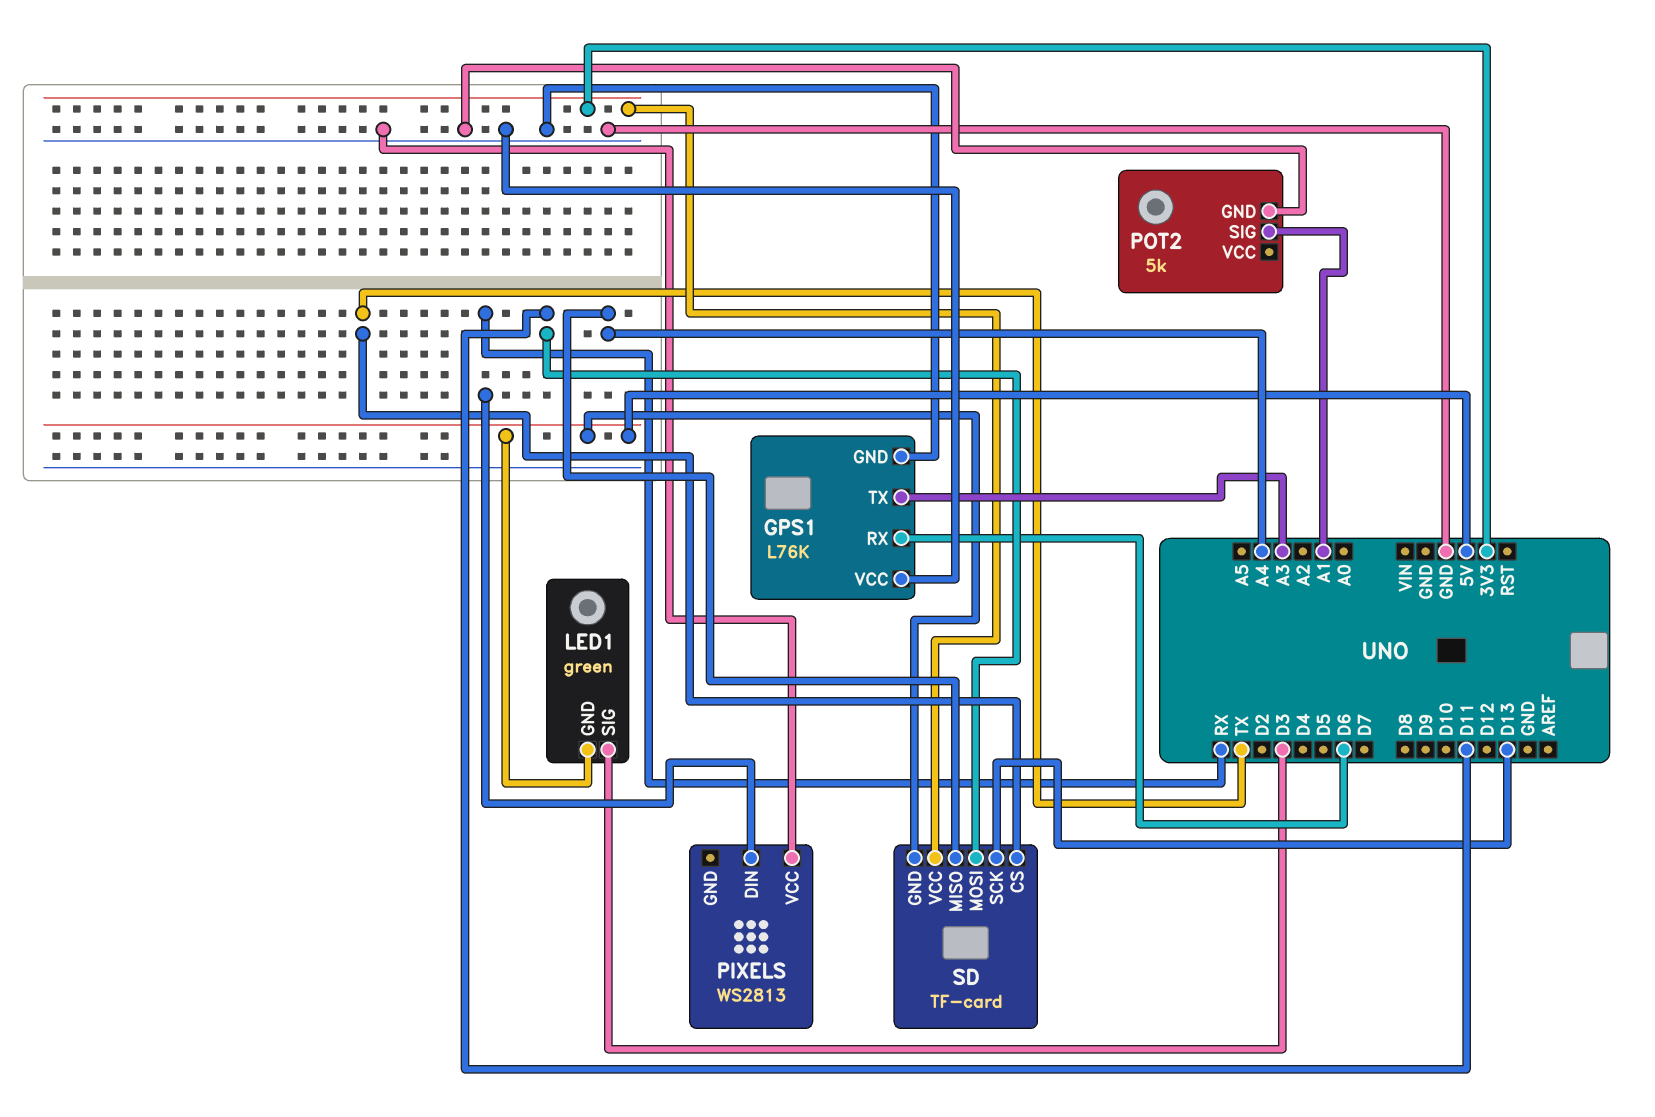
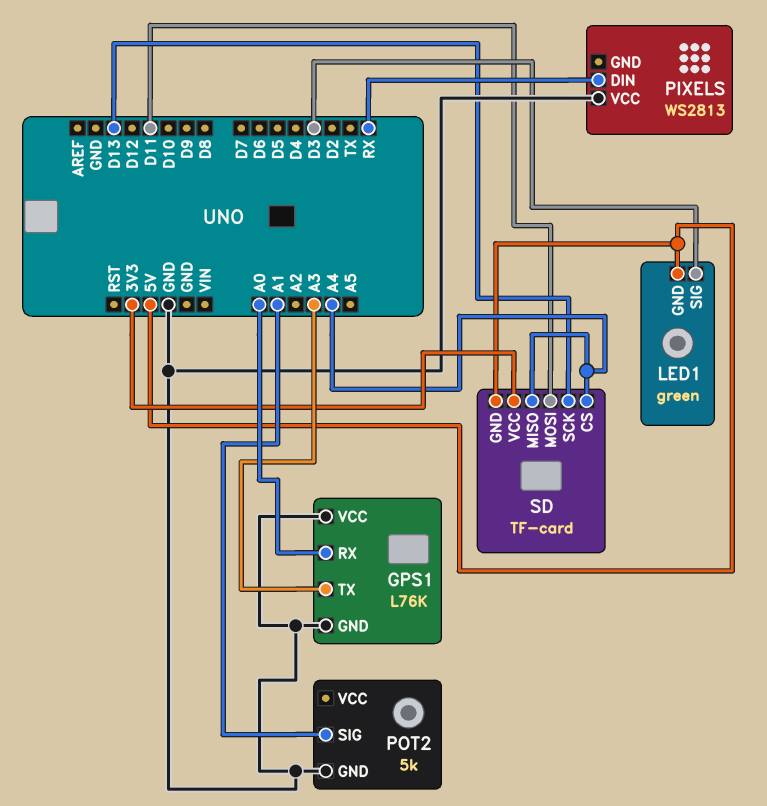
GPS1 pin RX: D6 -> A0
SD pin CS: TX -> A4

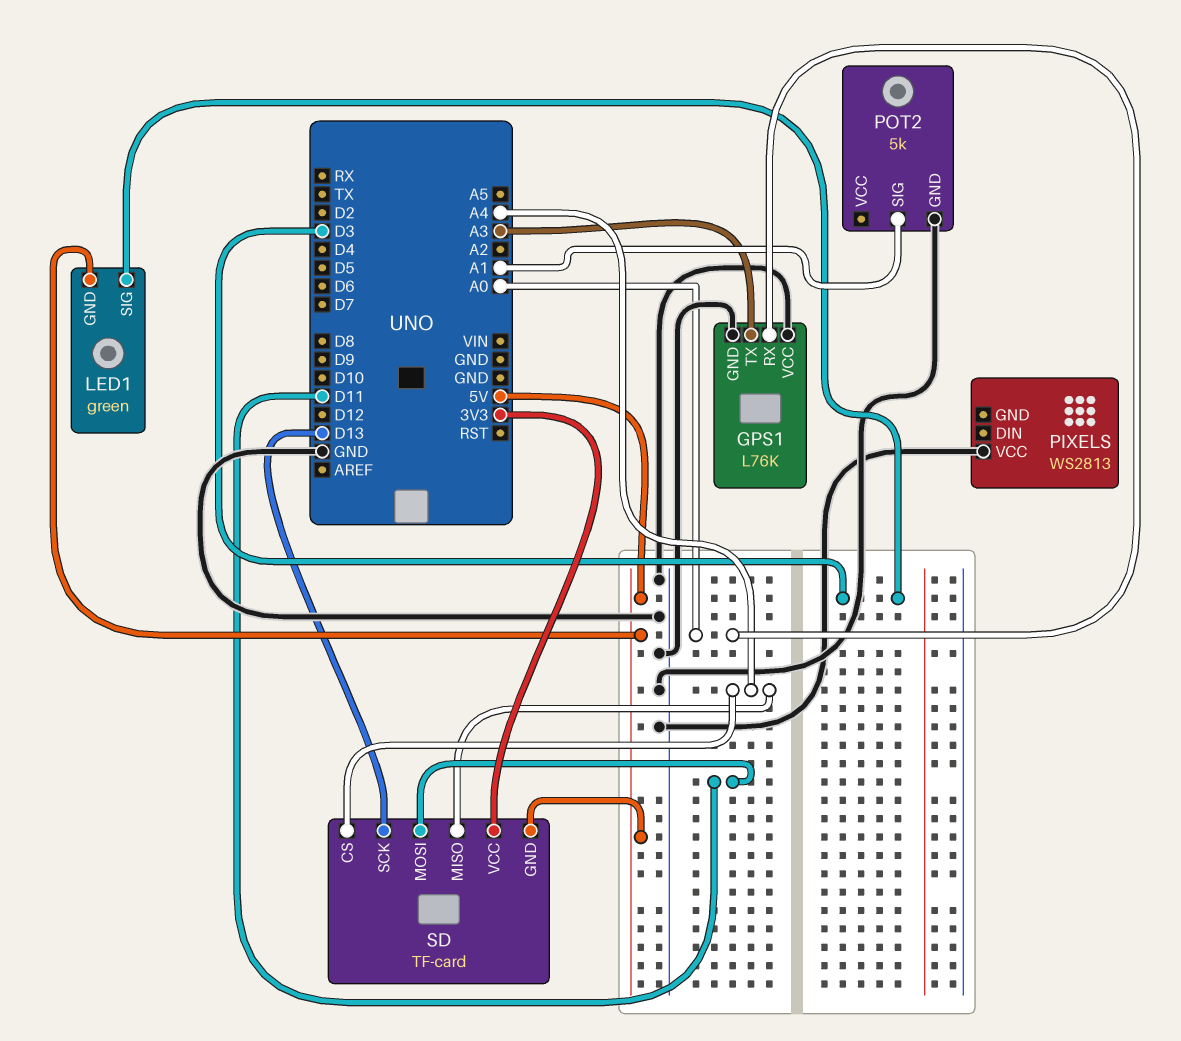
PIXELS pin DIN: RX -> none

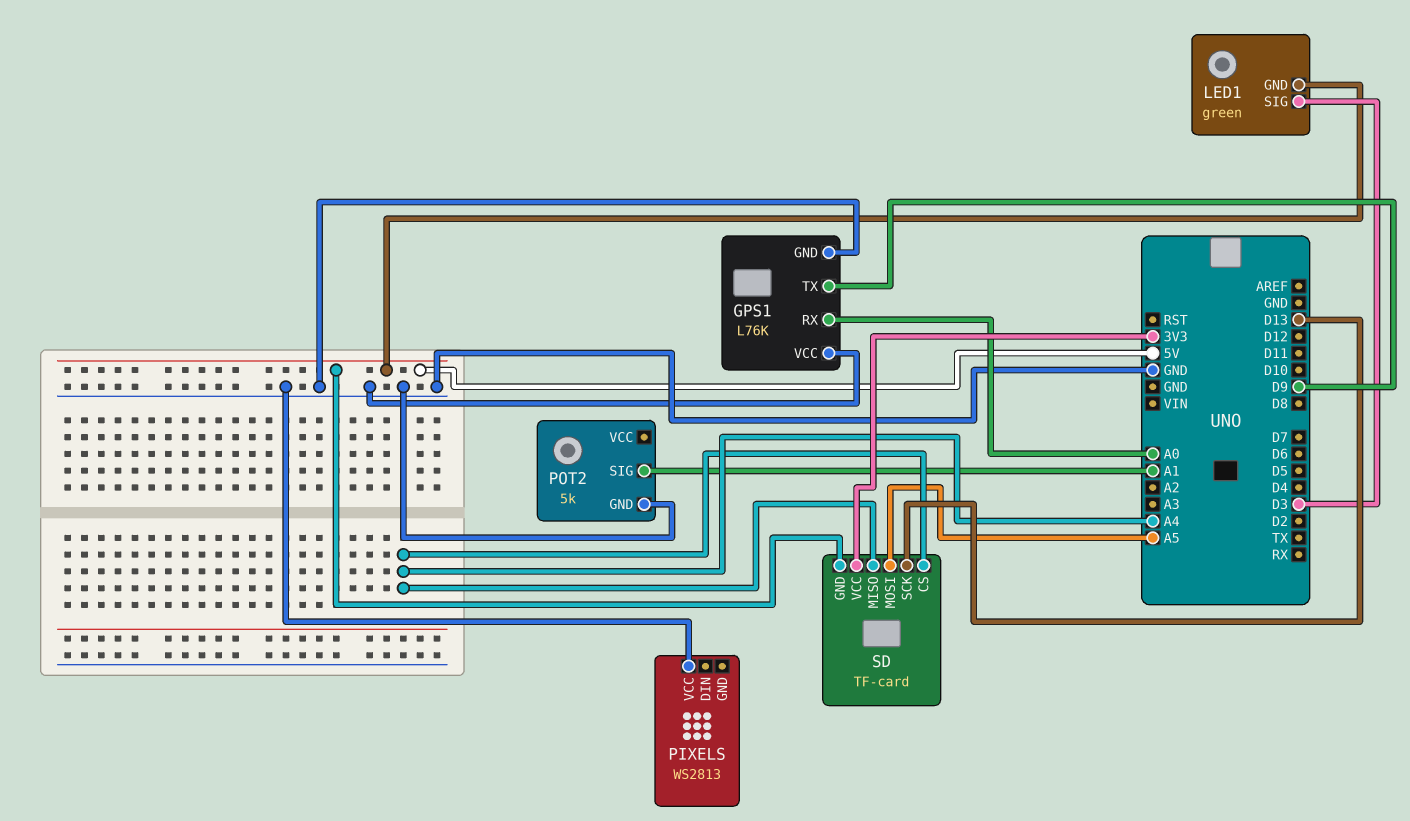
GPS1 pin TX: A3 -> D9
SD pin MOSI: D11 -> A5

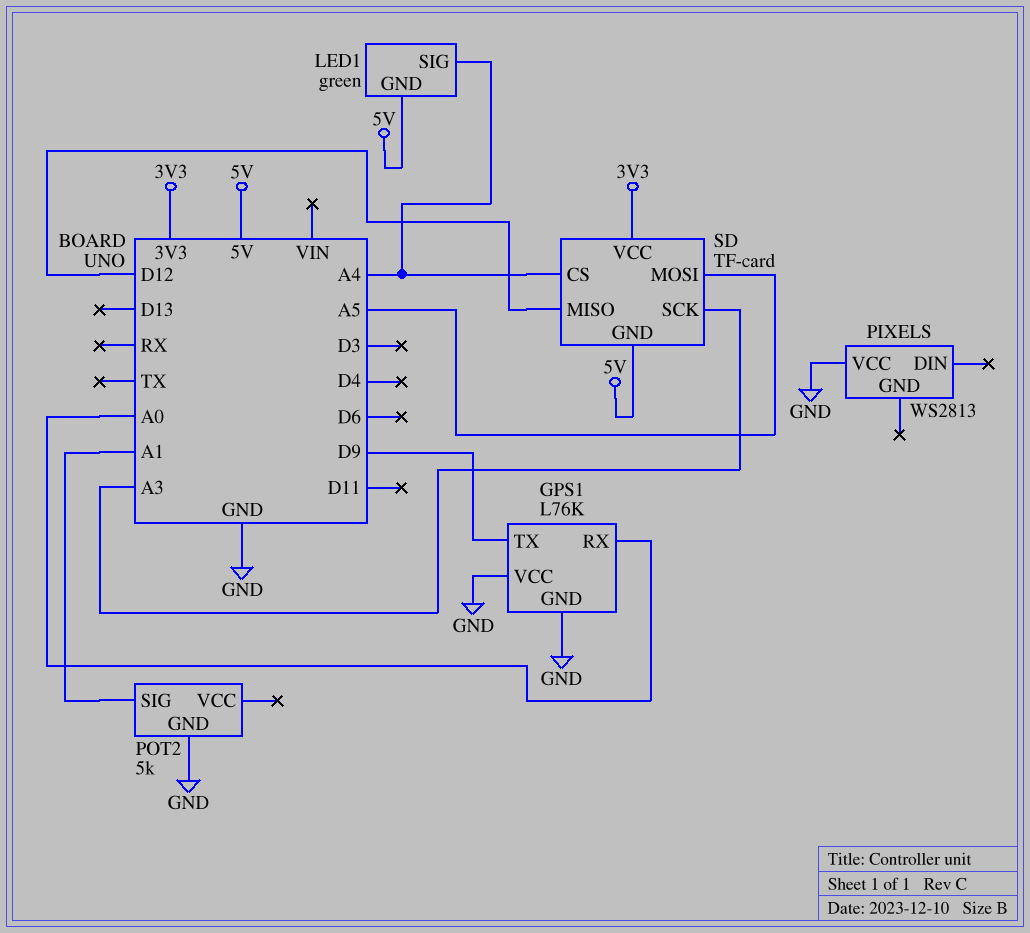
LED1 pin SIG: D3 -> A4
SD pin MISO: A4 -> D12
SD pin SCK: D13 -> A3

